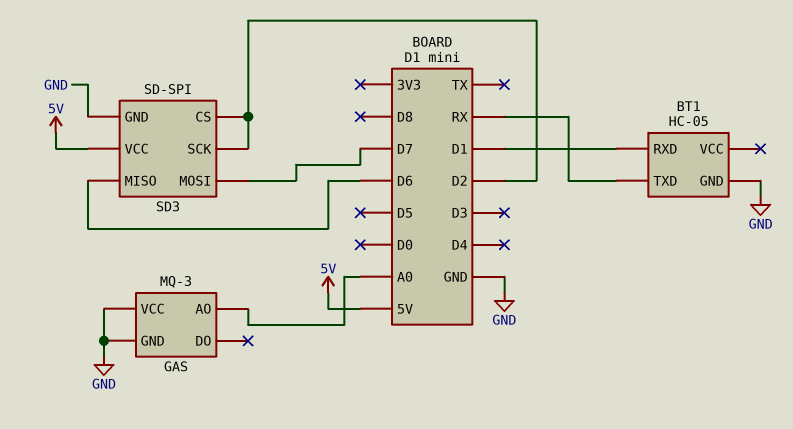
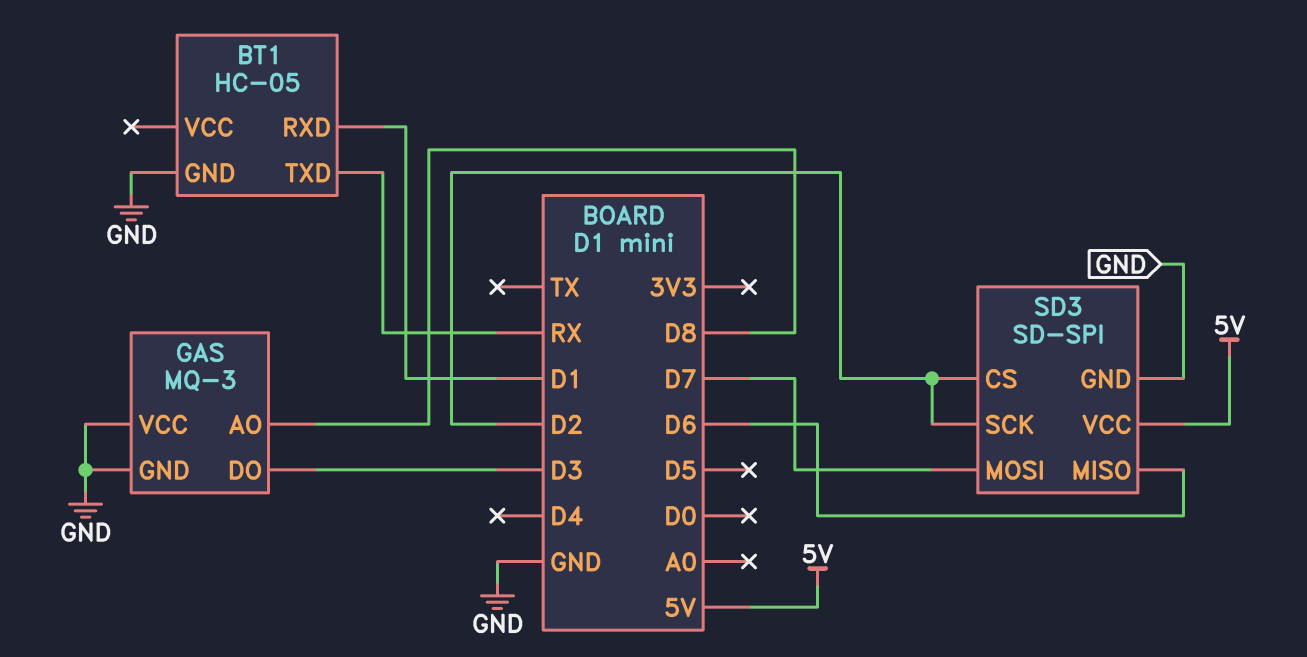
GAS pin AO: A0 -> D8
GAS pin DO: none -> D3

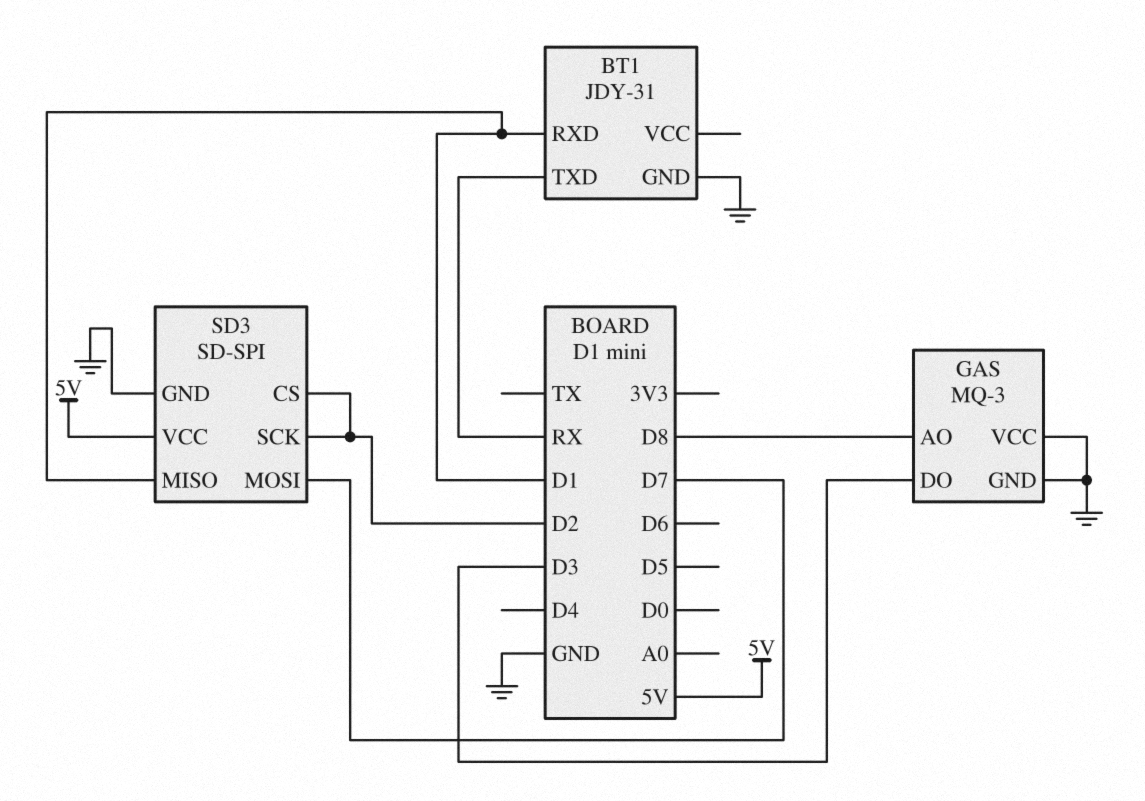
BT1: HC-05 -> JDY-31
SD3 pin MISO: D6 -> D1

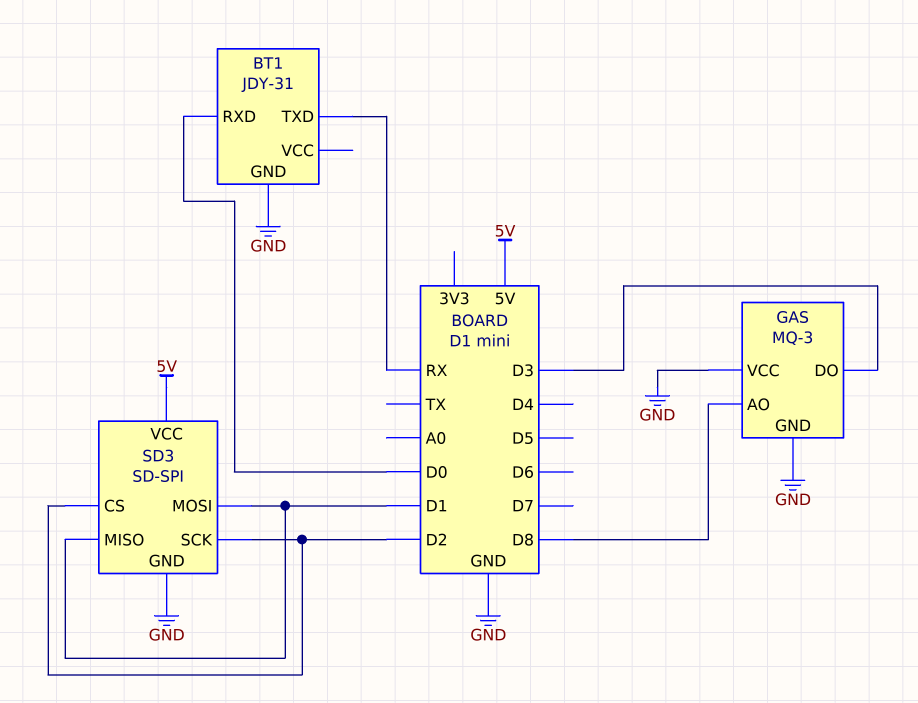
BT1 pin RXD: D1 -> D0
SD3 pin MOSI: D7 -> D1

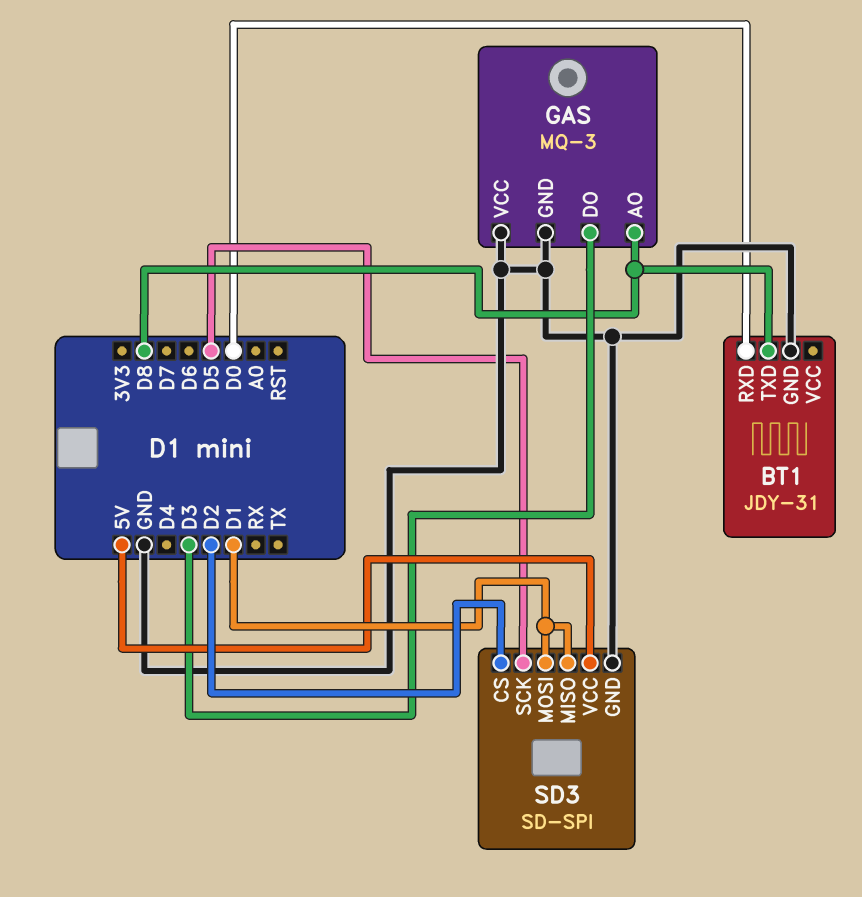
BT1 pin TXD: RX -> D8
SD3 pin SCK: D2 -> D5

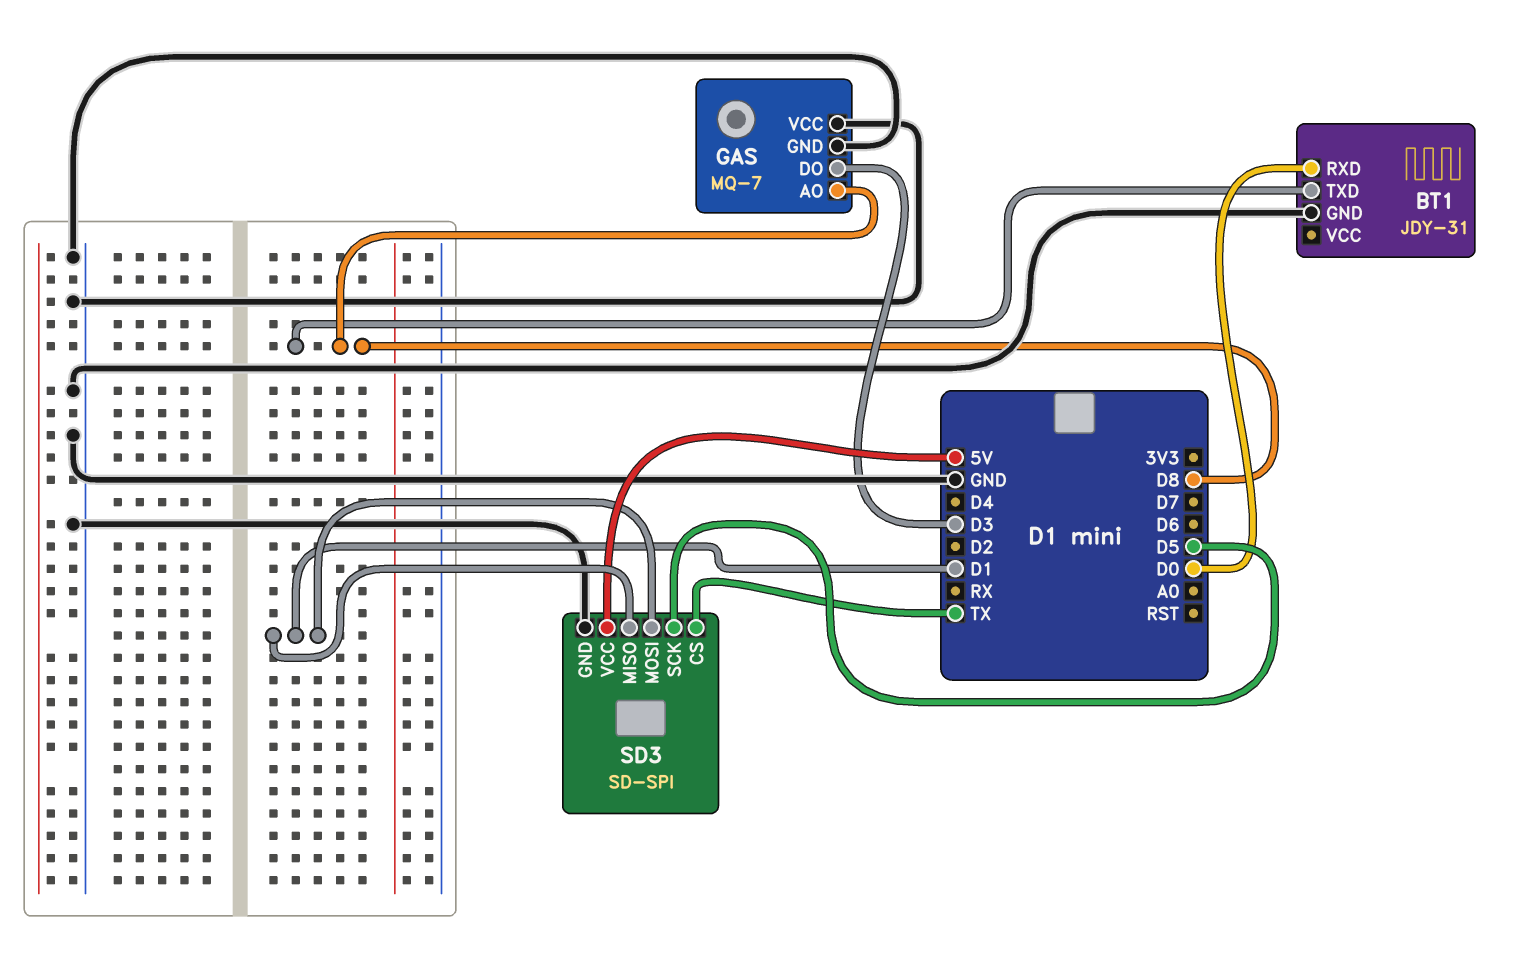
GAS: MQ-3 -> MQ-7
SD3 pin CS: D2 -> TX

